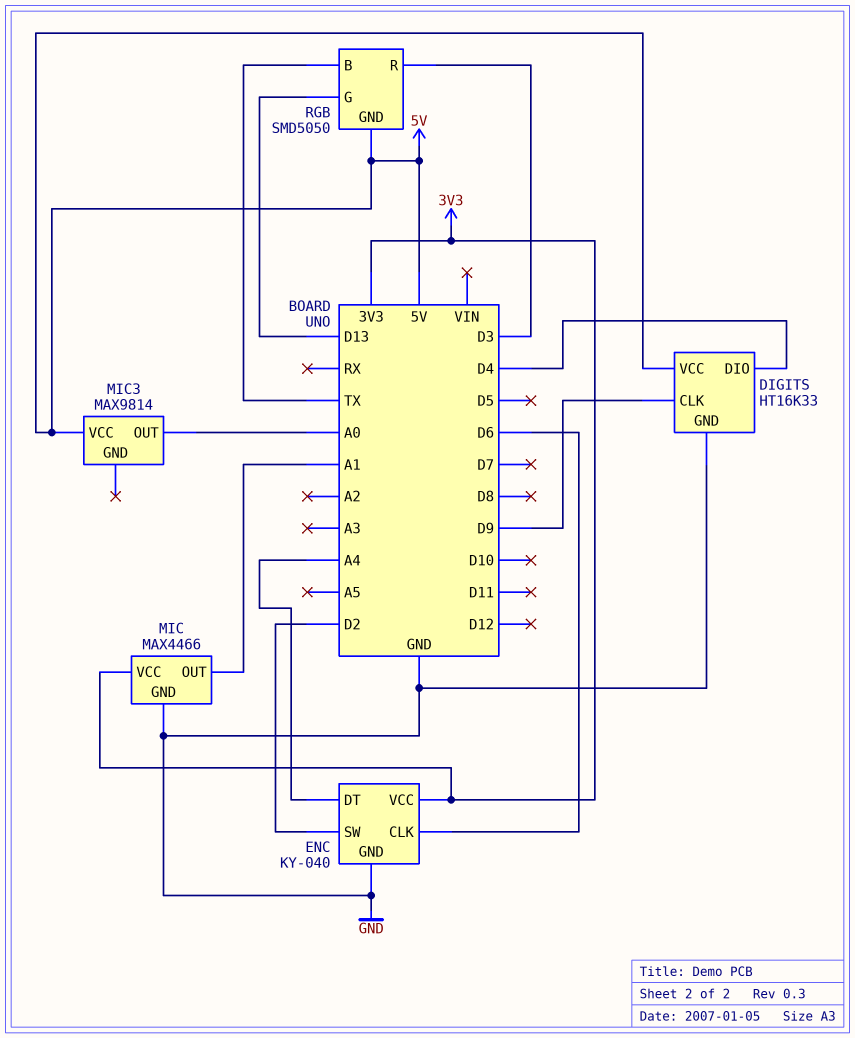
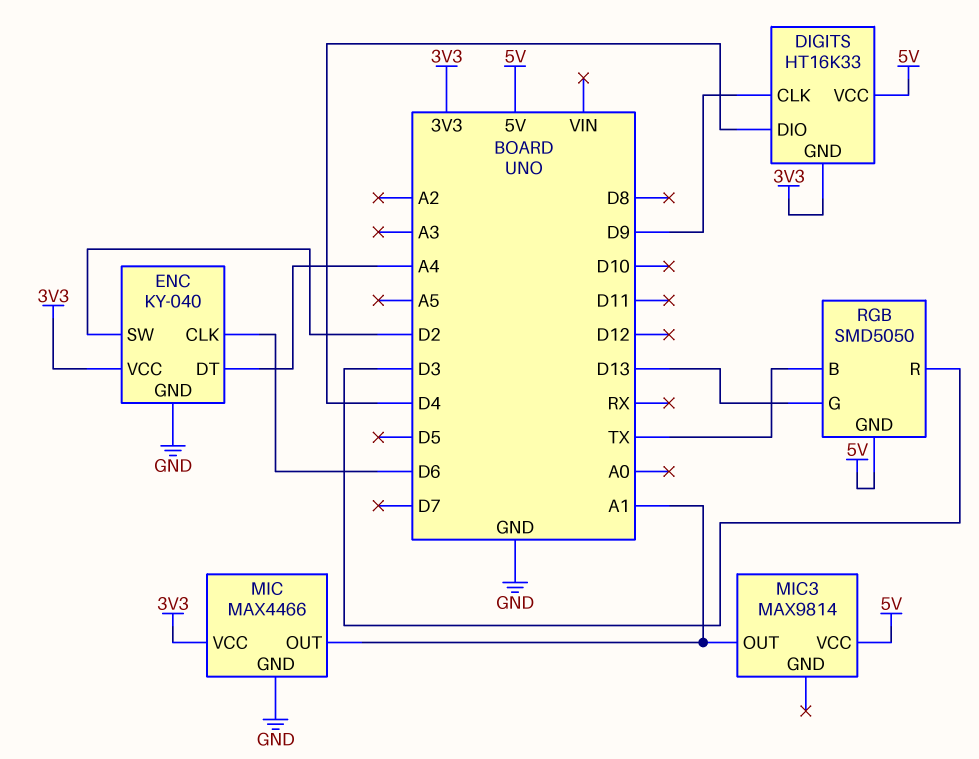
DIGITS pin GND: GND -> 3V3
MIC3 pin OUT: A0 -> A1

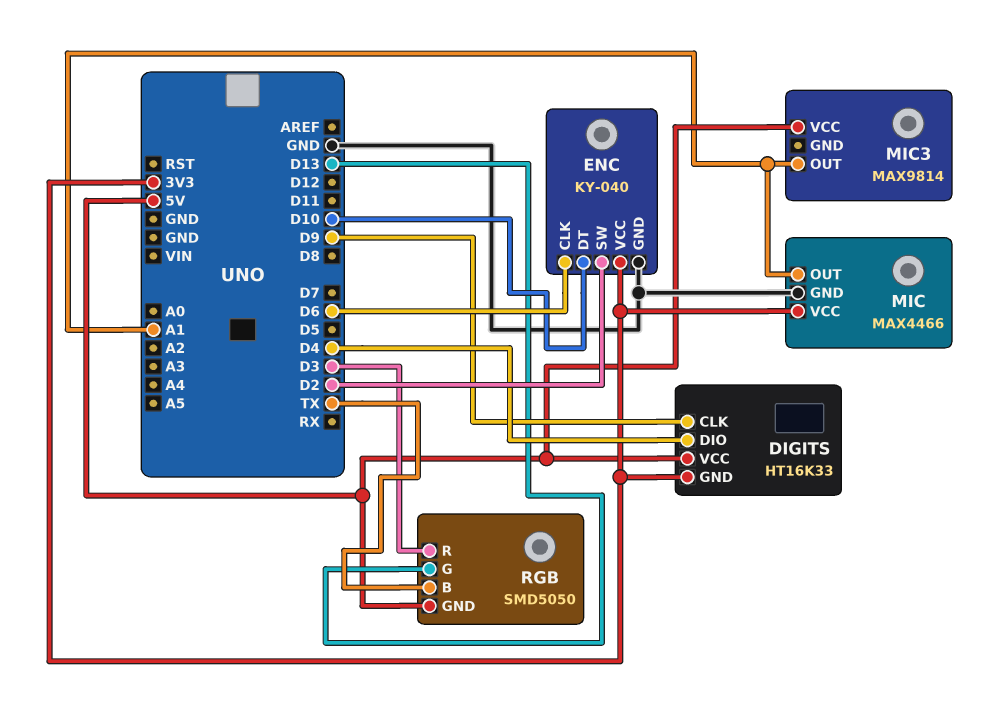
ENC pin DT: A4 -> D10

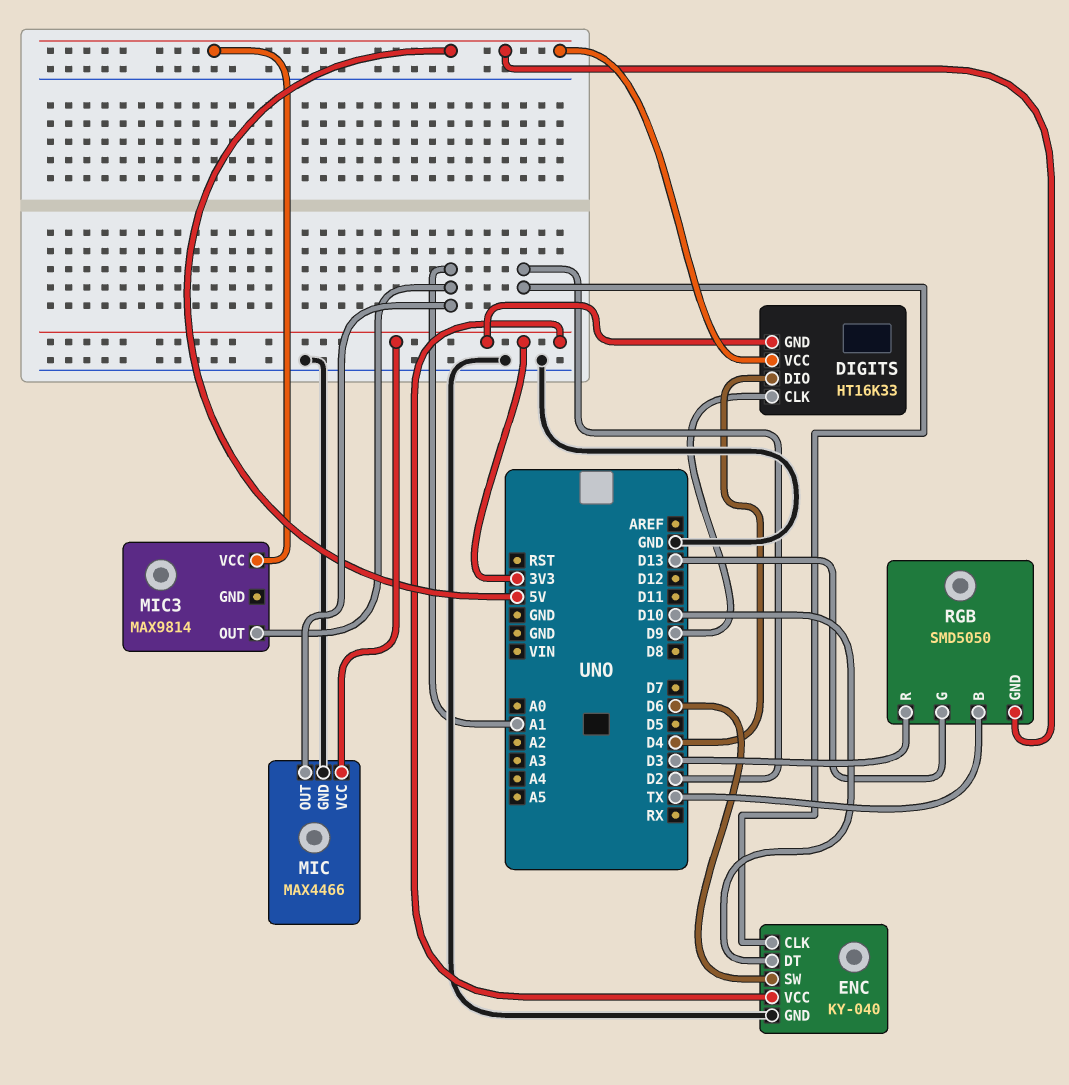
ENC pin CLK: D6 -> D2
ENC pin SW: D2 -> D6

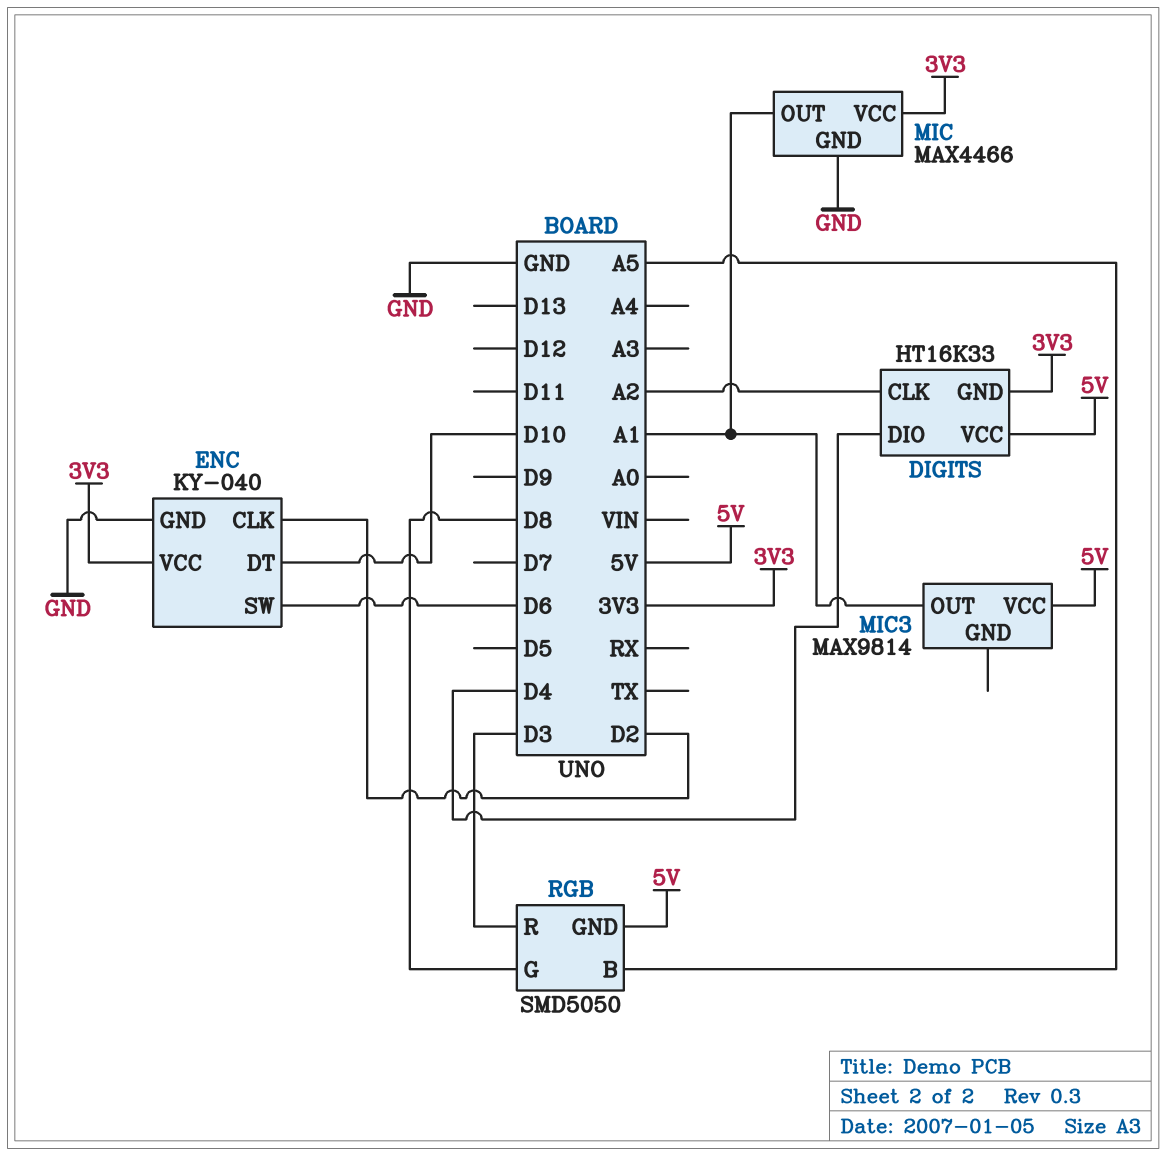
DIGITS pin CLK: D9 -> A2
RGB pin B: TX -> A5
RGB pin G: D13 -> D8

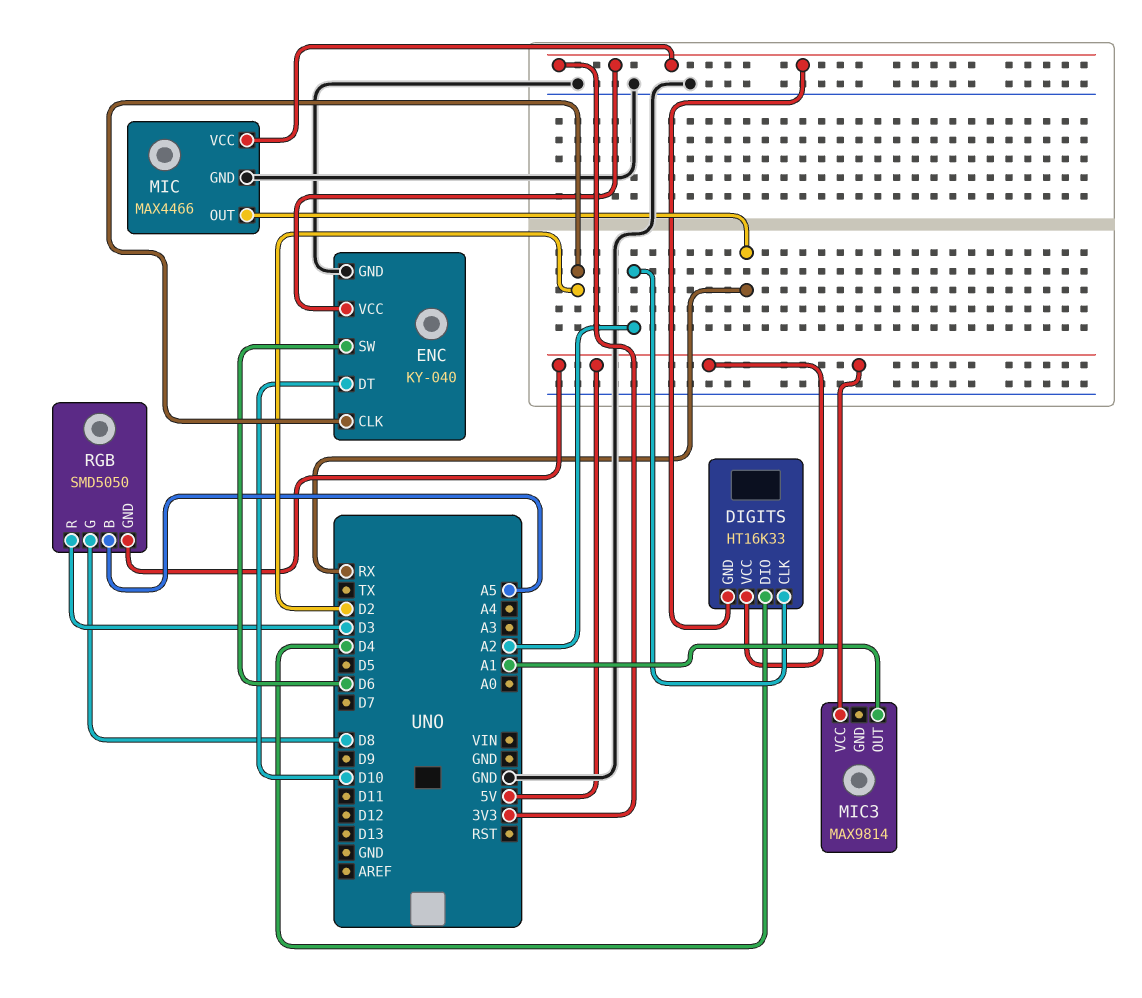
MIC pin OUT: A1 -> RX

